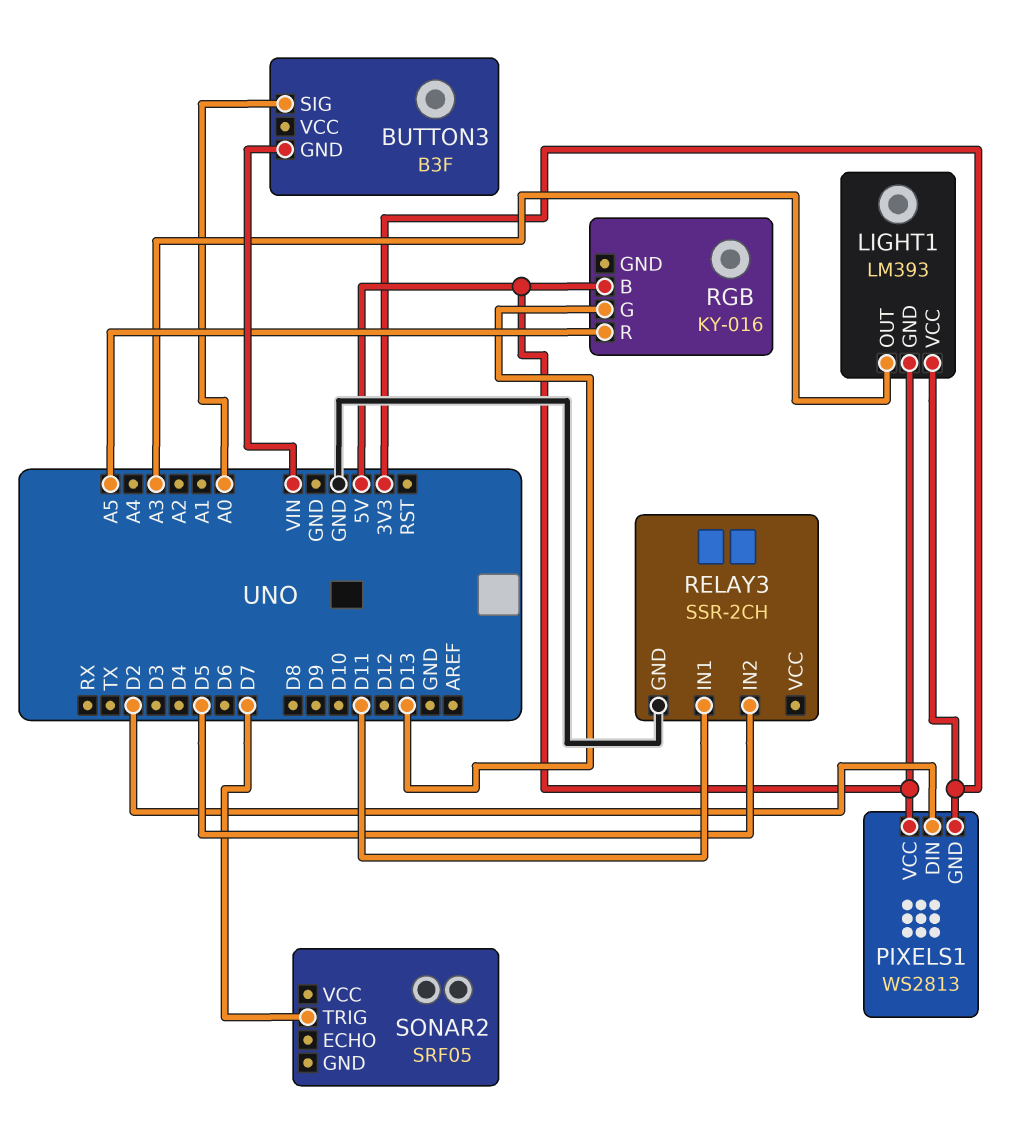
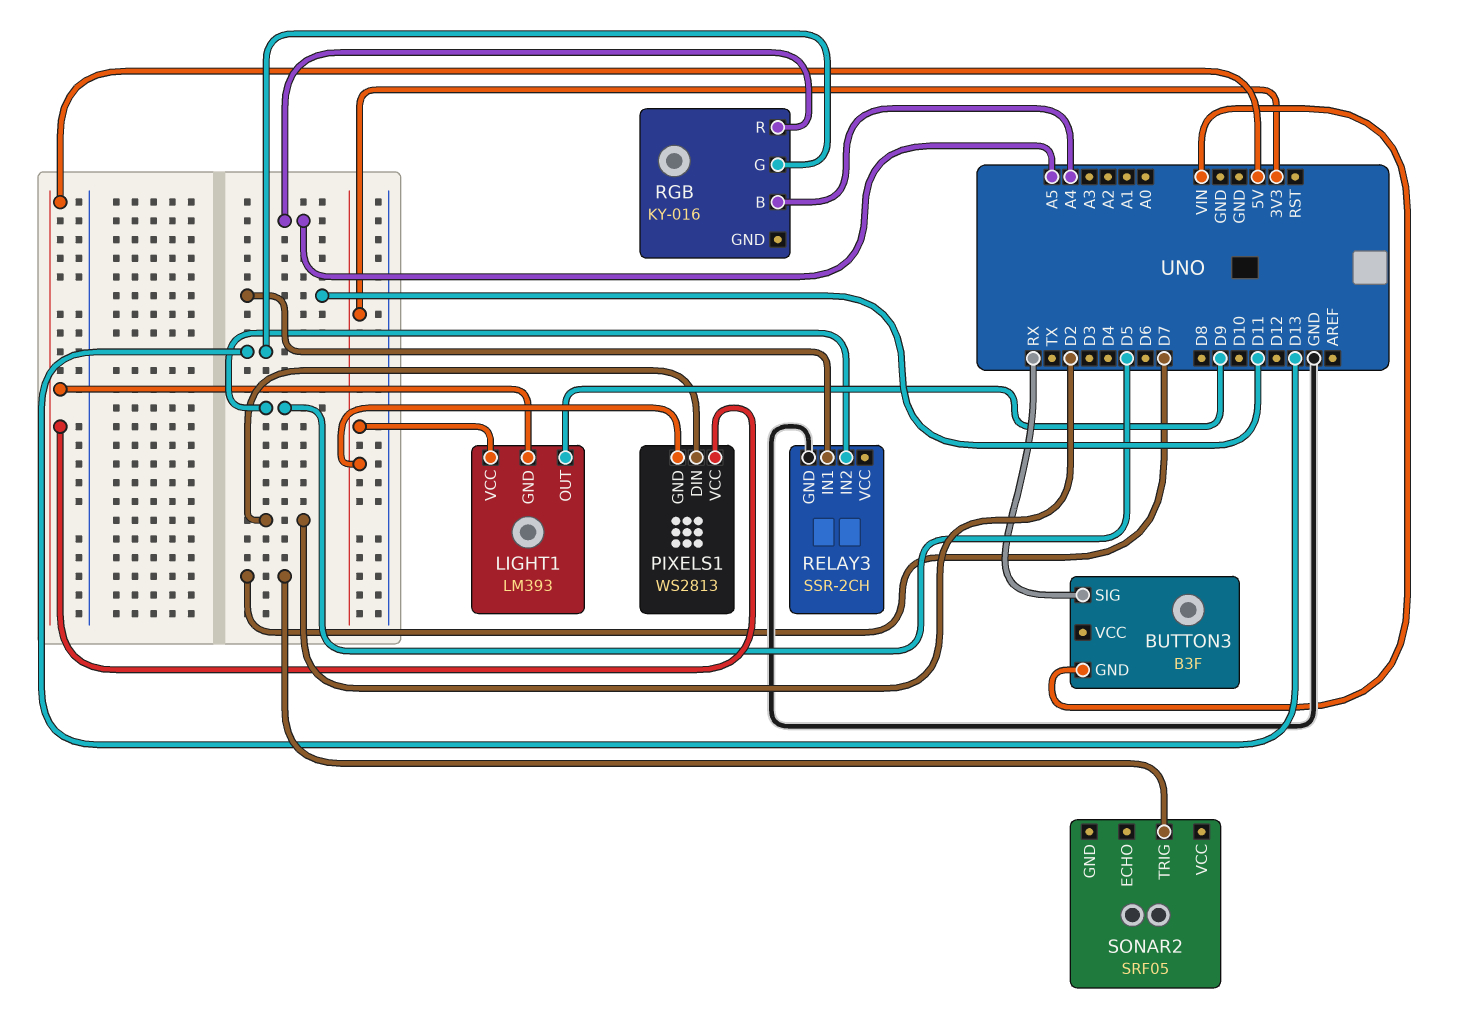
BUTTON3 pin SIG: A0 -> RX
LIGHT1 pin OUT: A3 -> D9
RGB pin B: 5V -> A4

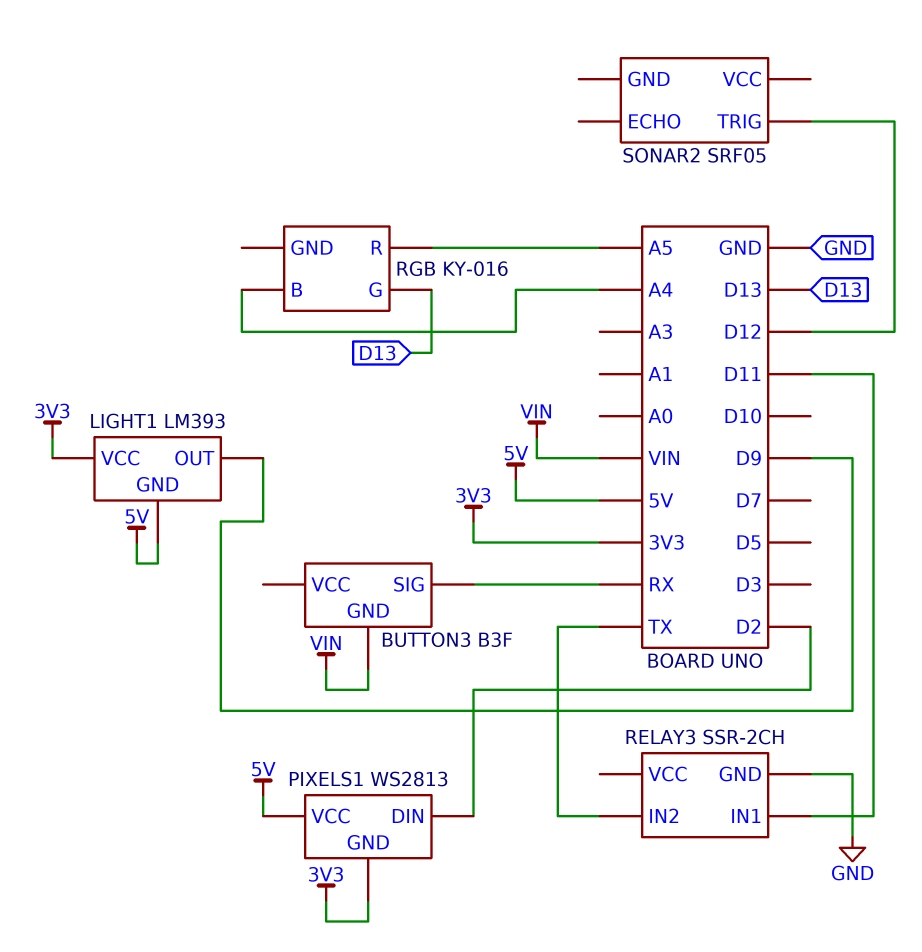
RELAY3 pin IN2: D5 -> TX
SONAR2 pin TRIG: D7 -> D12

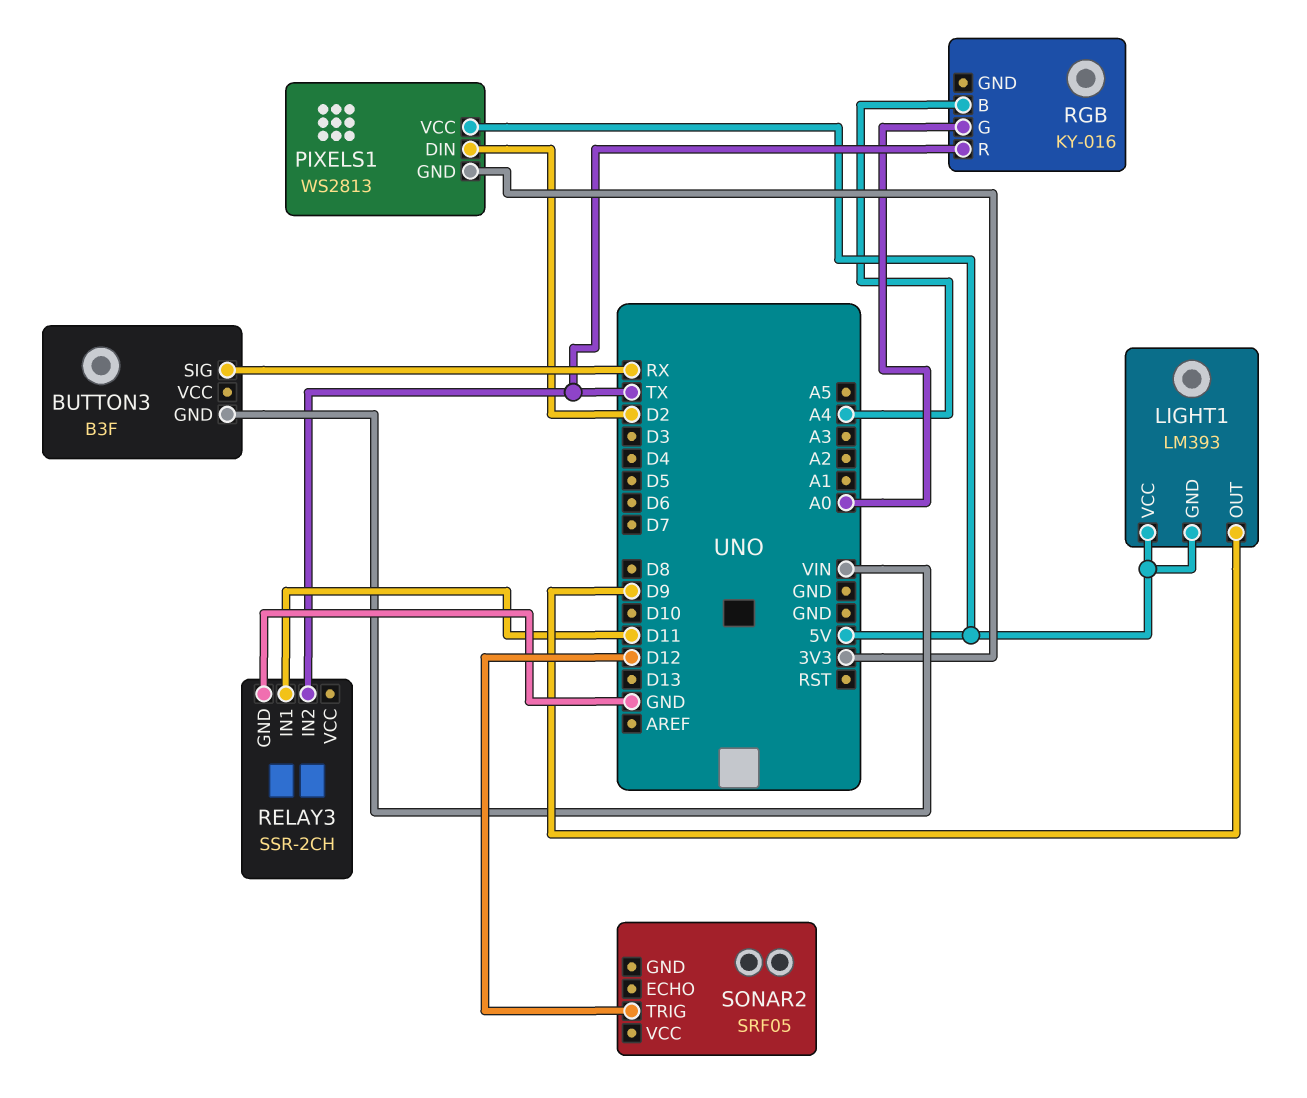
LIGHT1 pin VCC: 3V3 -> 5V
RGB pin G: D13 -> A0
RGB pin R: A5 -> TX

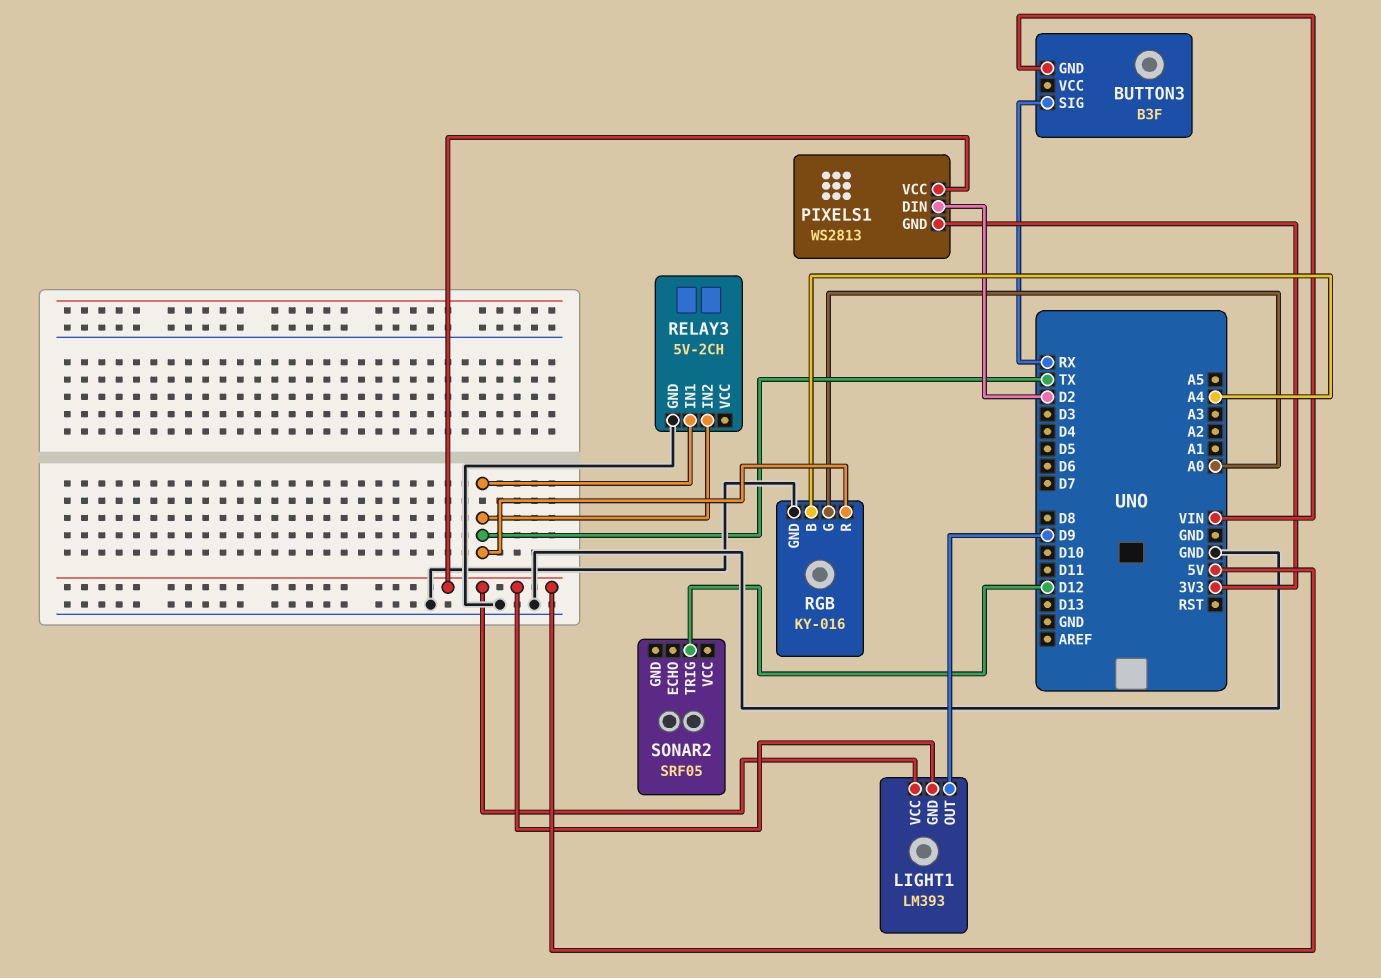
RELAY3: SSR-2CH -> 5V-2CH
RELAY3 pin IN1: D11 -> TX
RGB pin GND: none -> GND

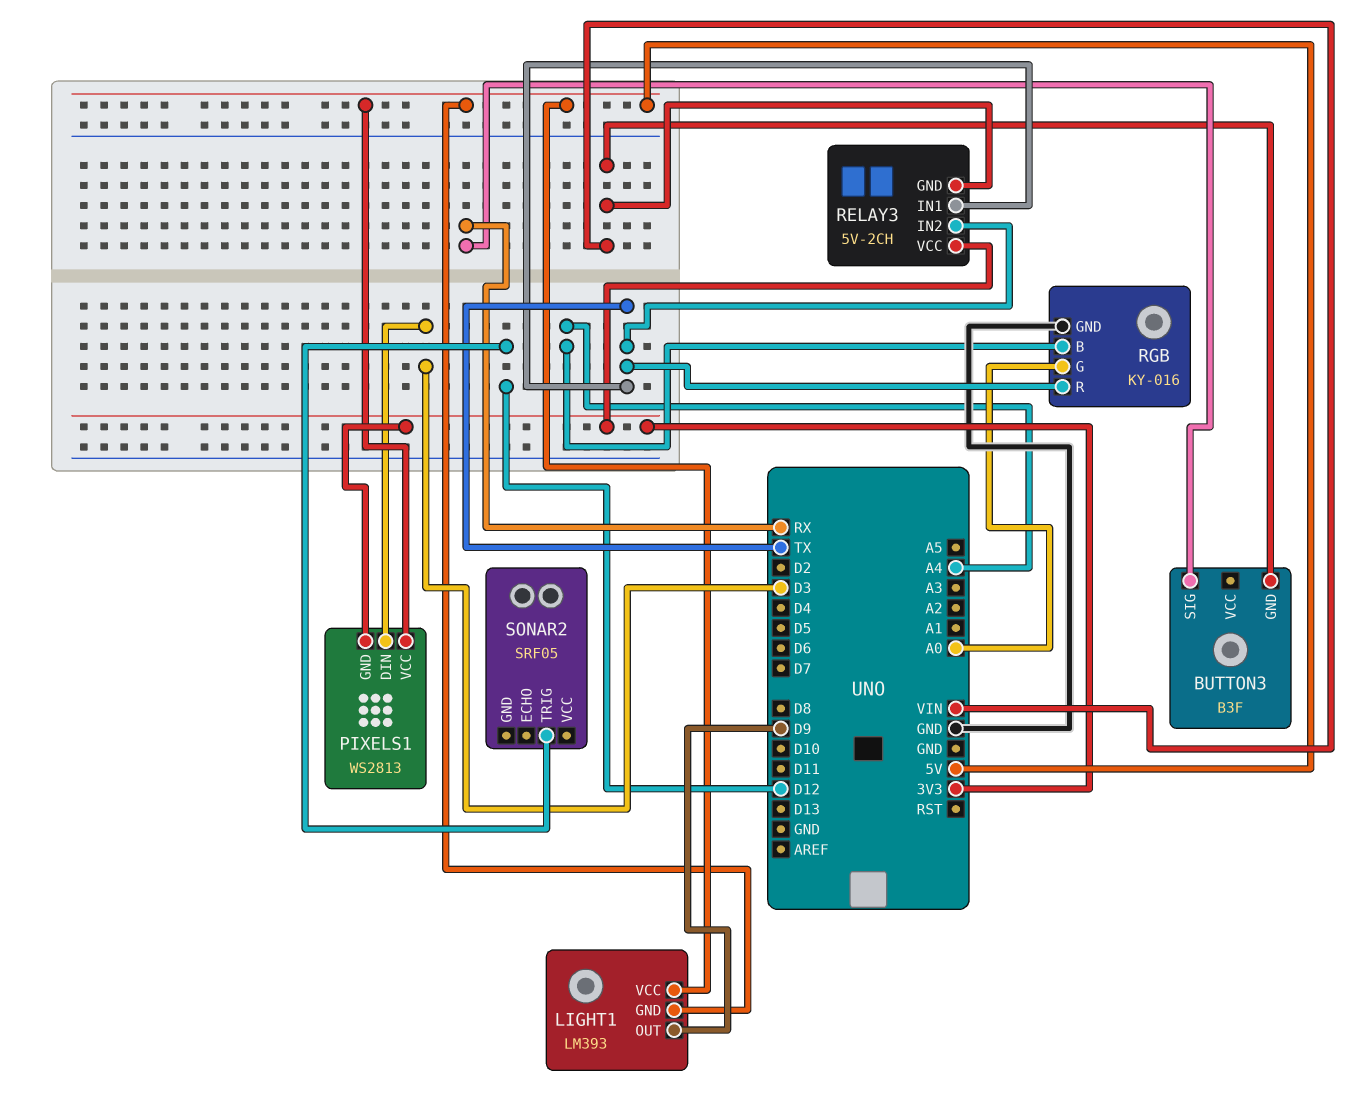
PIXELS1 pin DIN: D2 -> D3
RELAY3 pin GND: GND -> VIN
RELAY3 pin VCC: none -> 3V3

